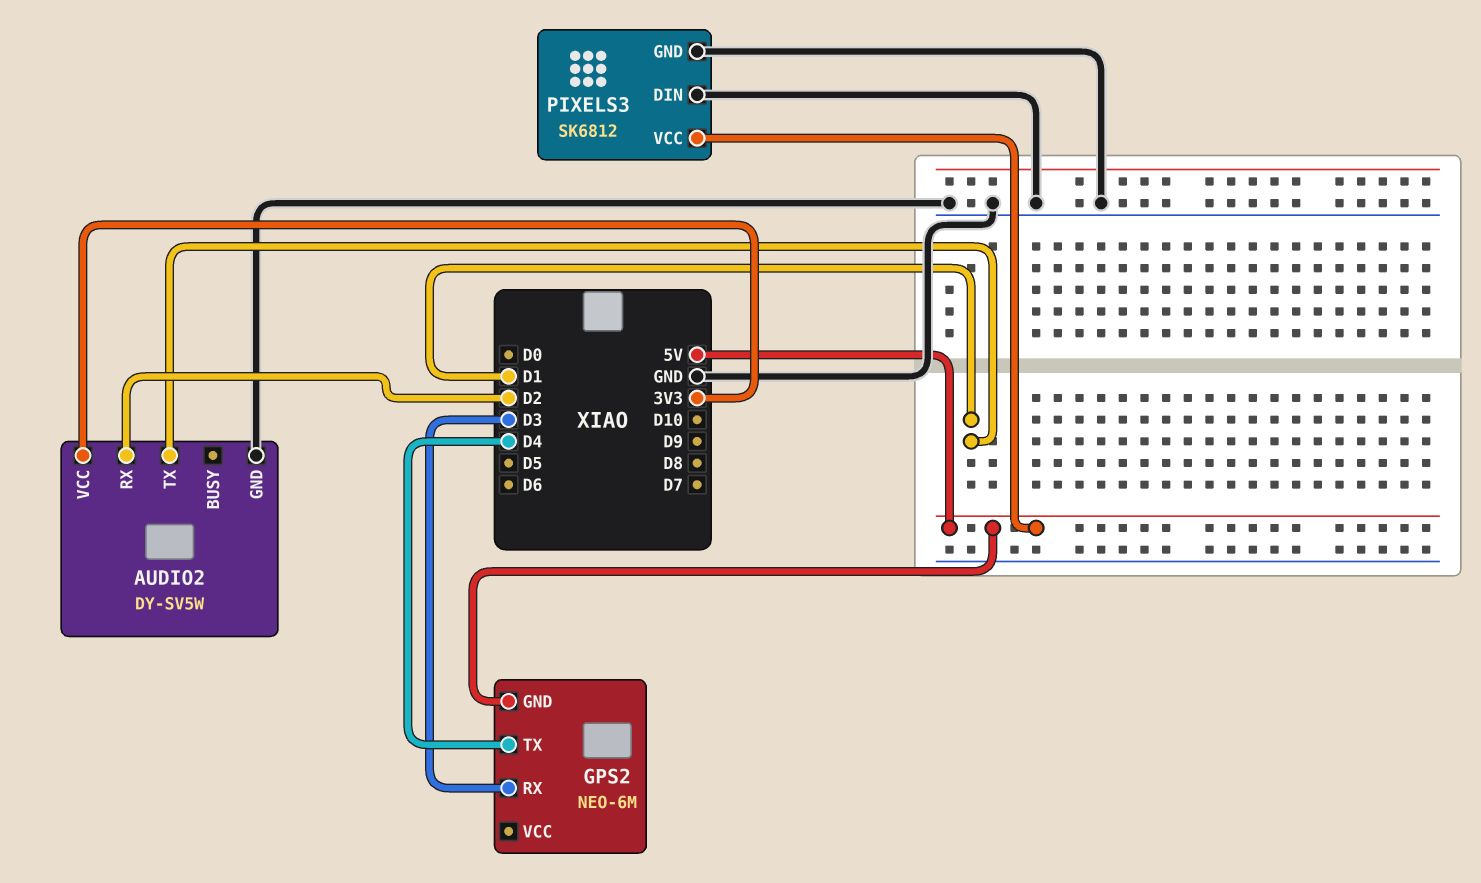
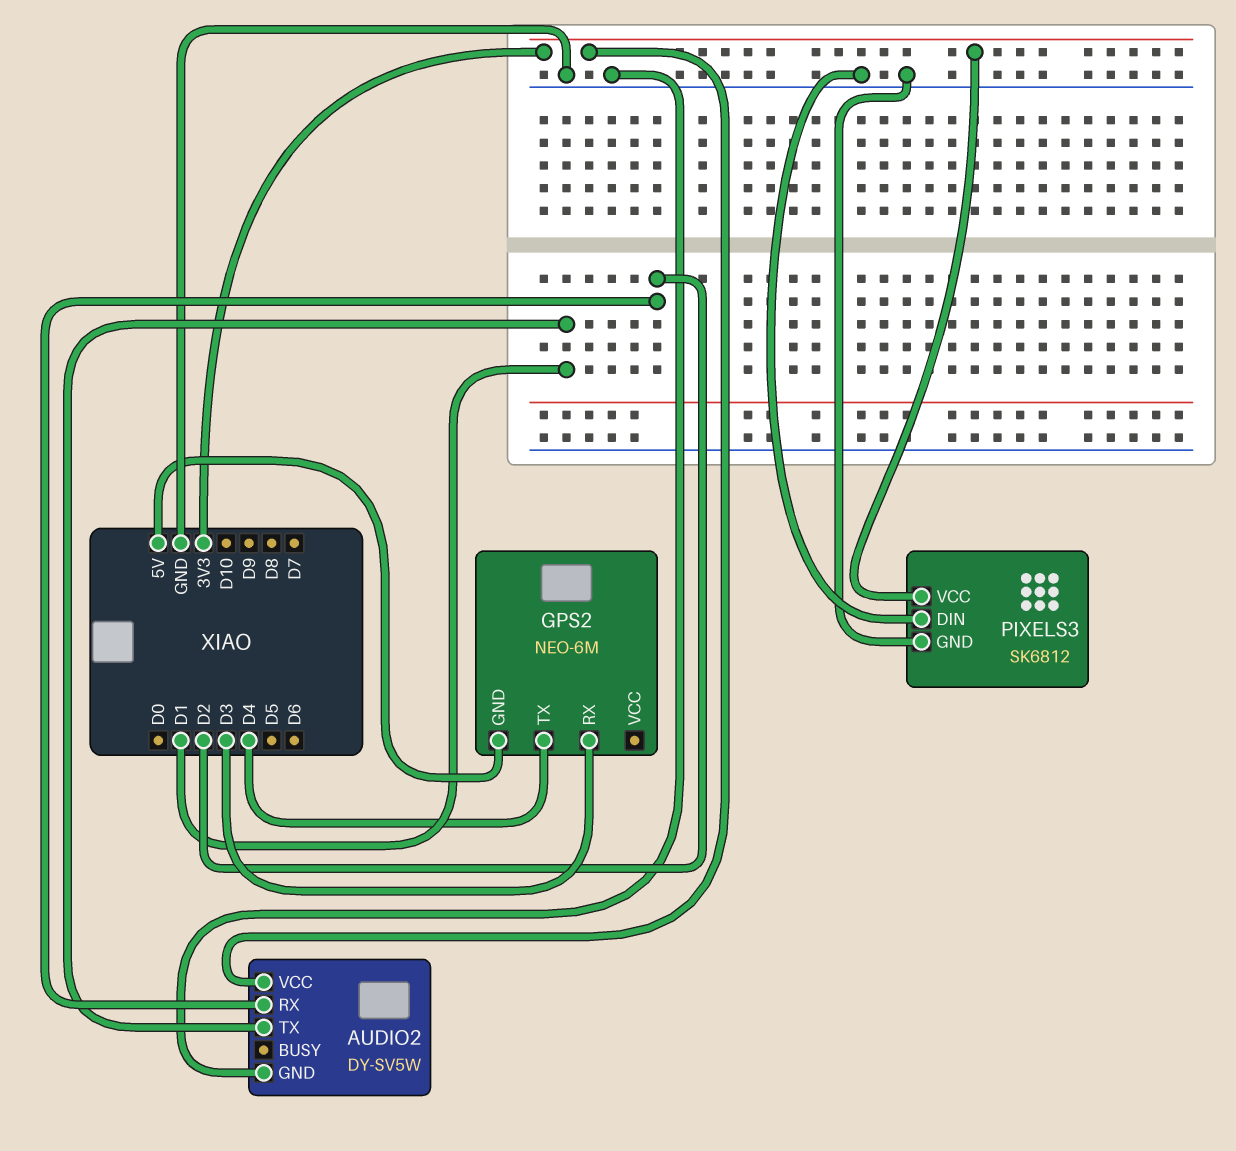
PIXELS3 pin VCC: 5V -> 3V3

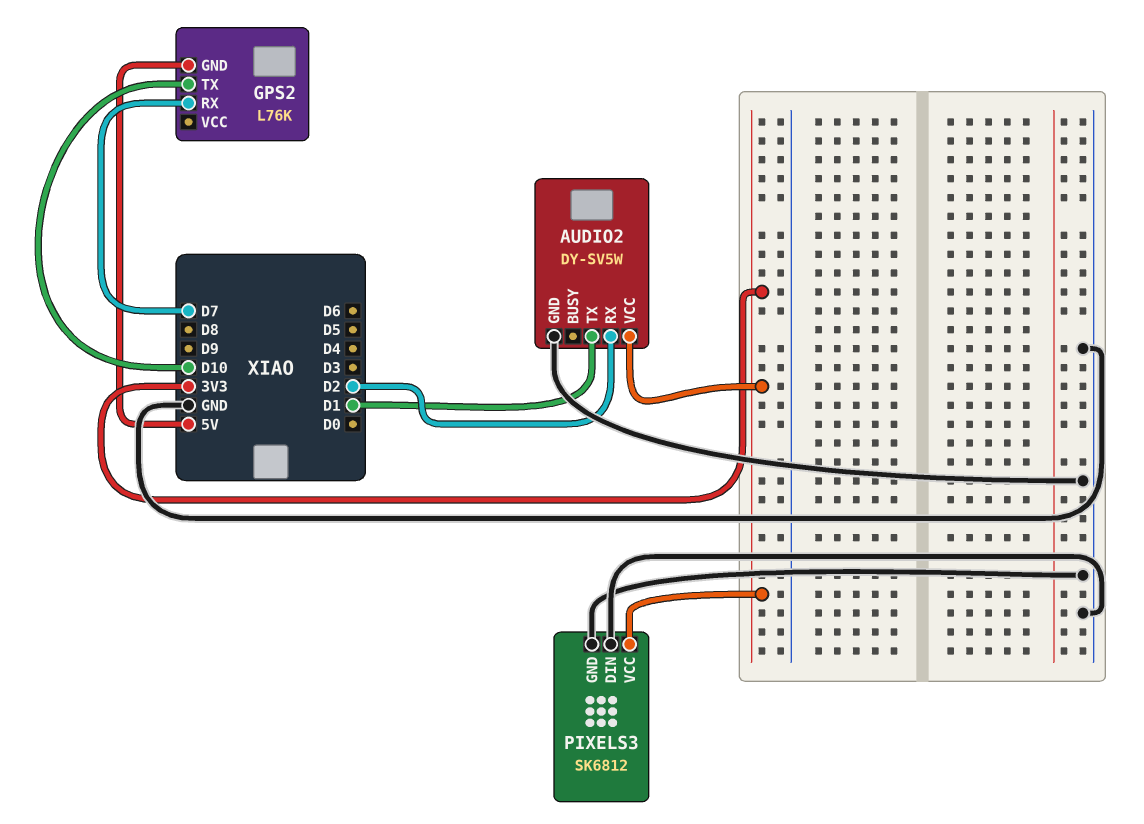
GPS2: NEO-6M -> L76K
GPS2 pin RX: D3 -> D7
GPS2 pin TX: D4 -> D10

